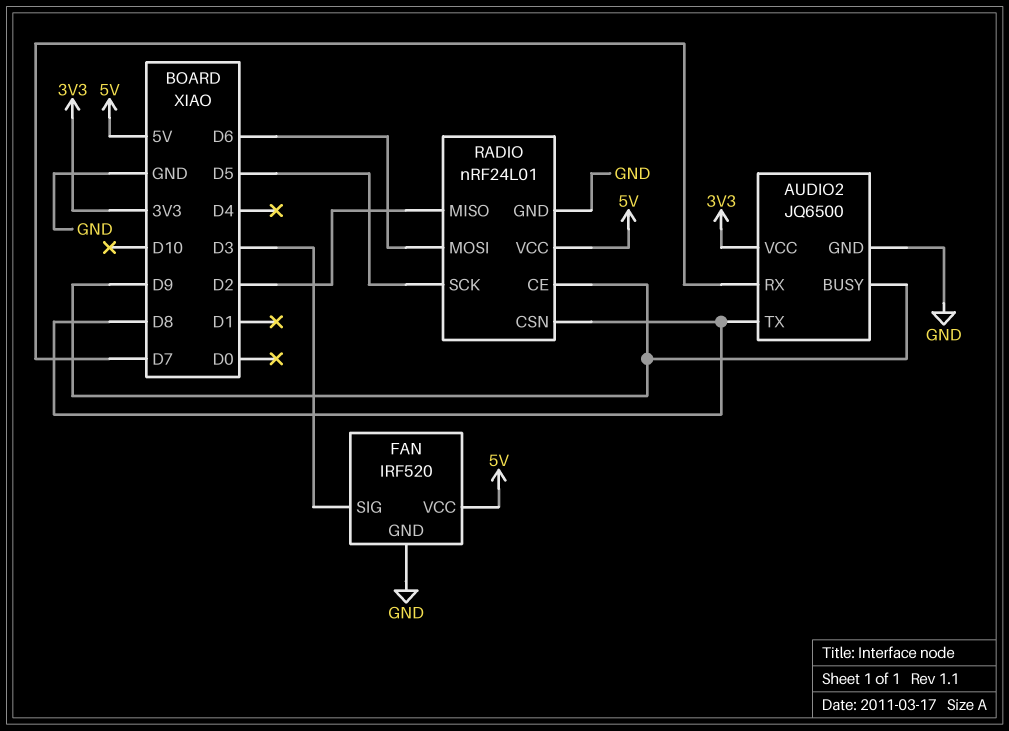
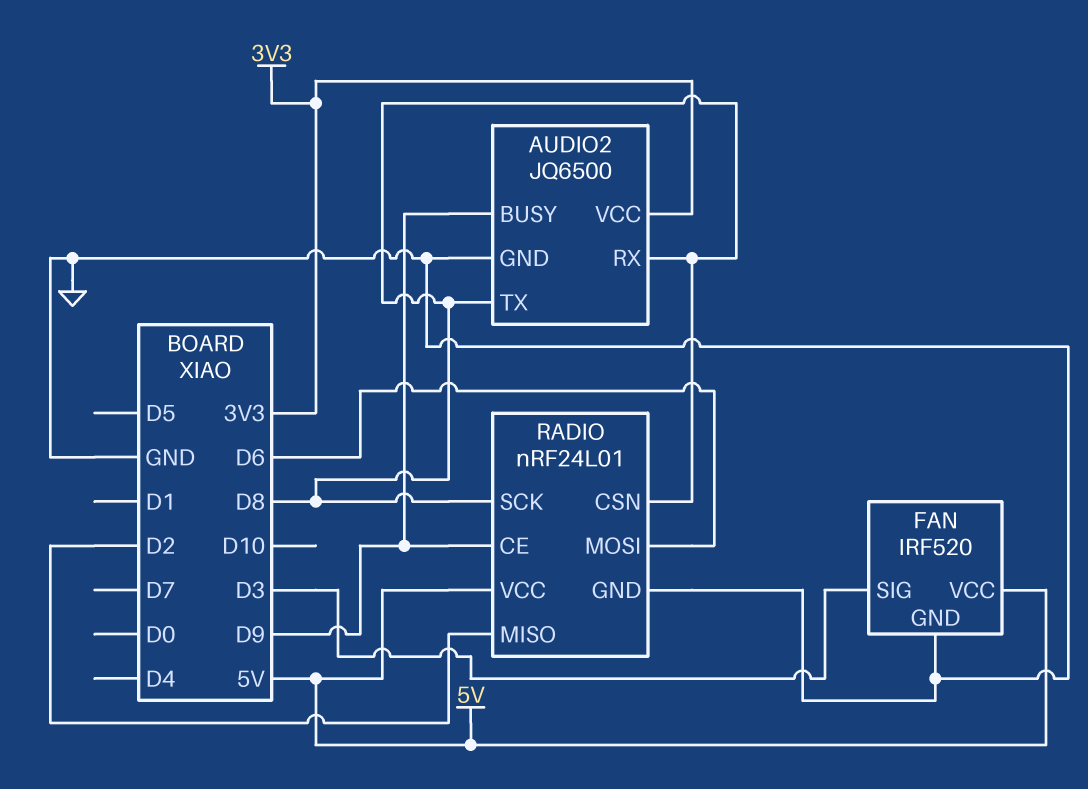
AUDIO2 pin RX: D7 -> D8
RADIO pin SCK: D5 -> D8

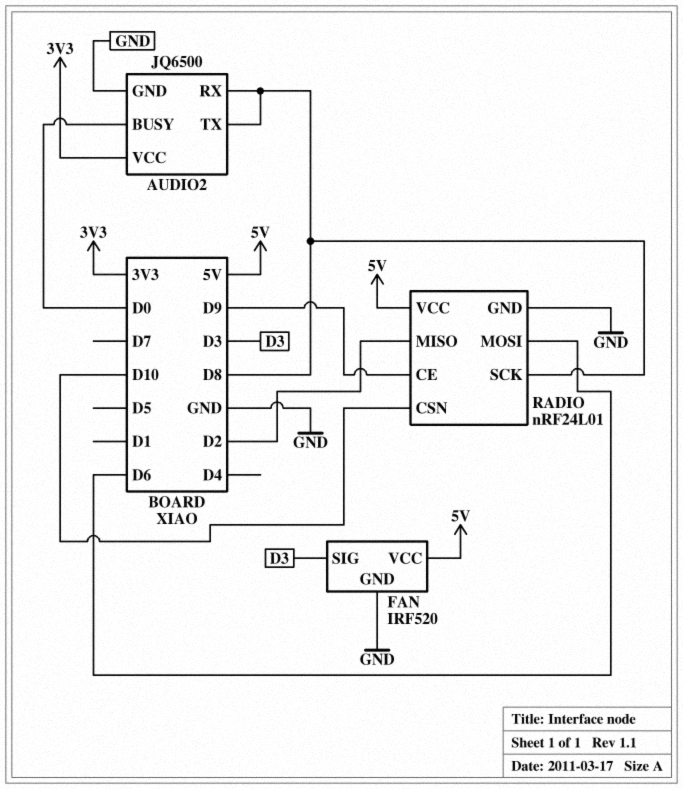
AUDIO2 pin BUSY: D9 -> D0
RADIO pin CSN: D8 -> D10

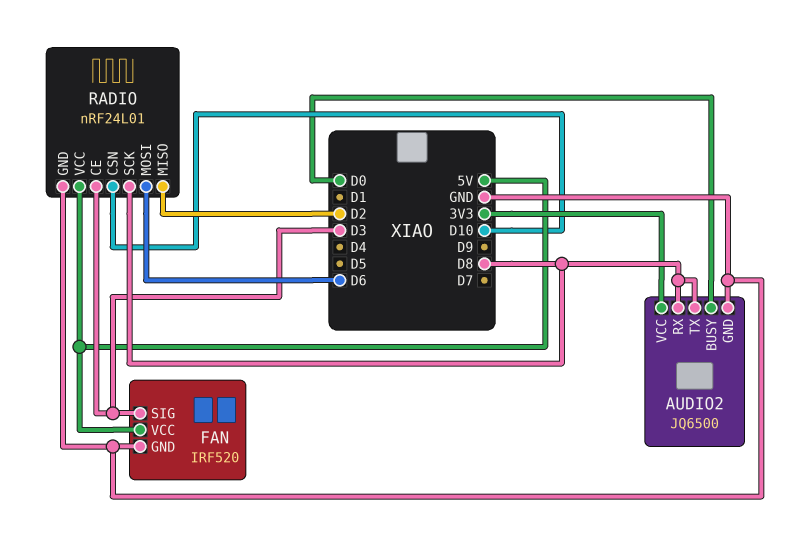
RADIO pin CE: D9 -> D3

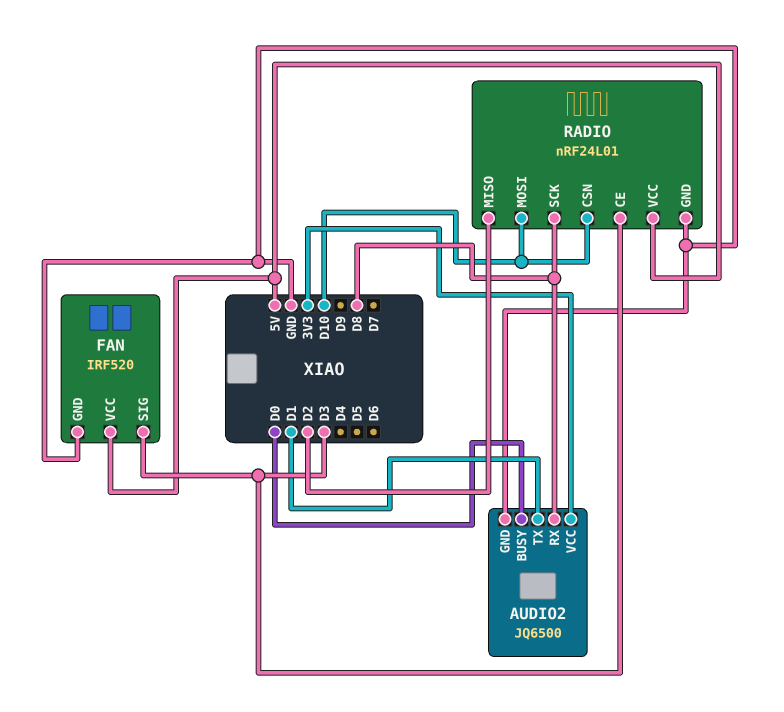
AUDIO2 pin TX: D8 -> D1
RADIO pin MOSI: D6 -> D10

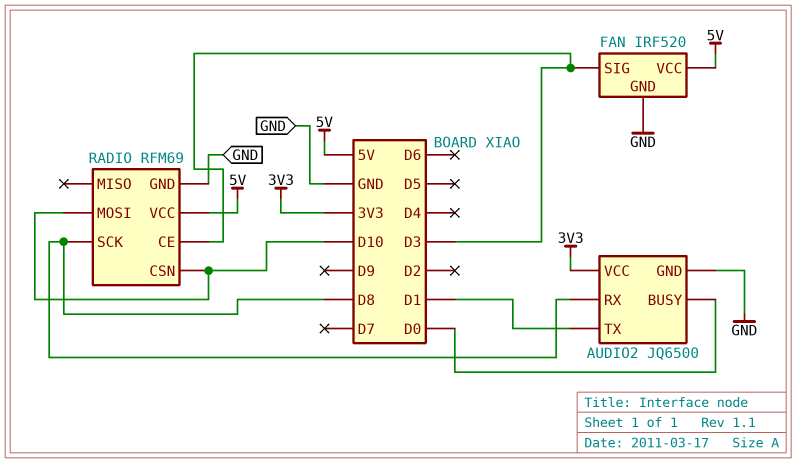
RADIO: nRF24L01 -> RFM69
RADIO pin MISO: D2 -> none

